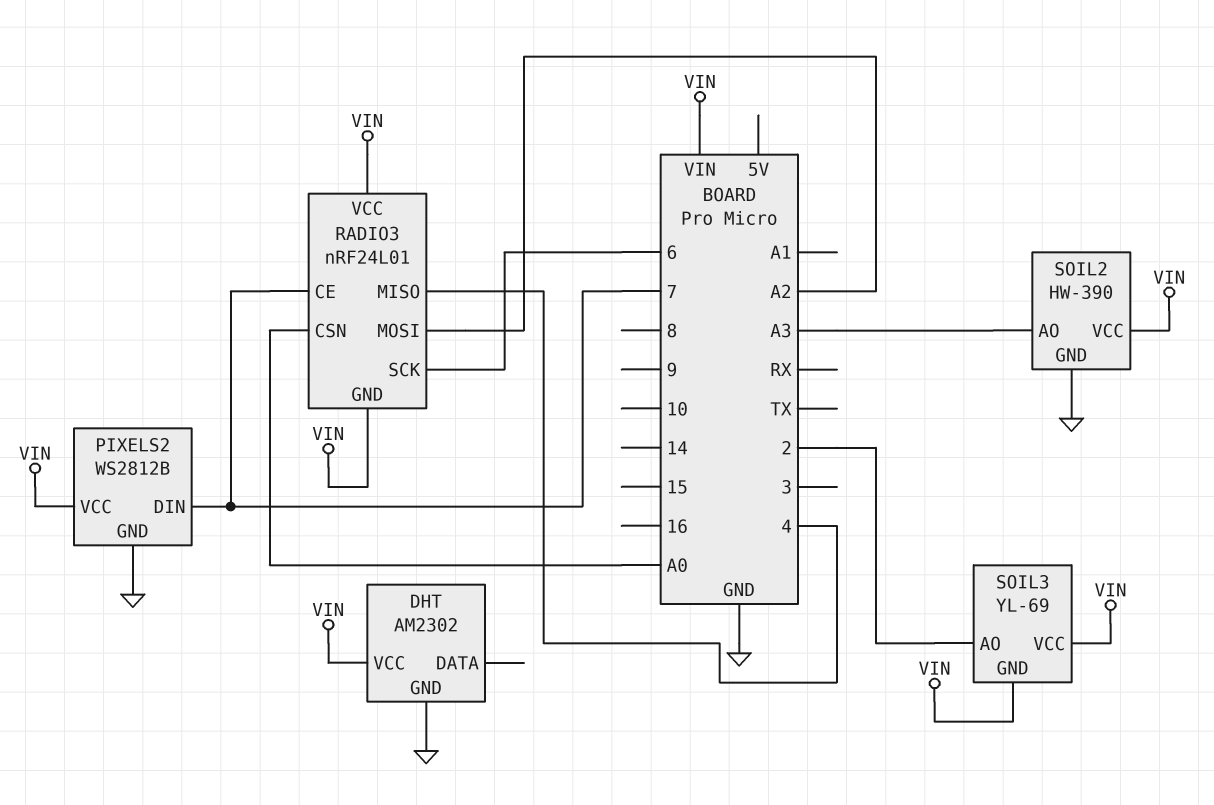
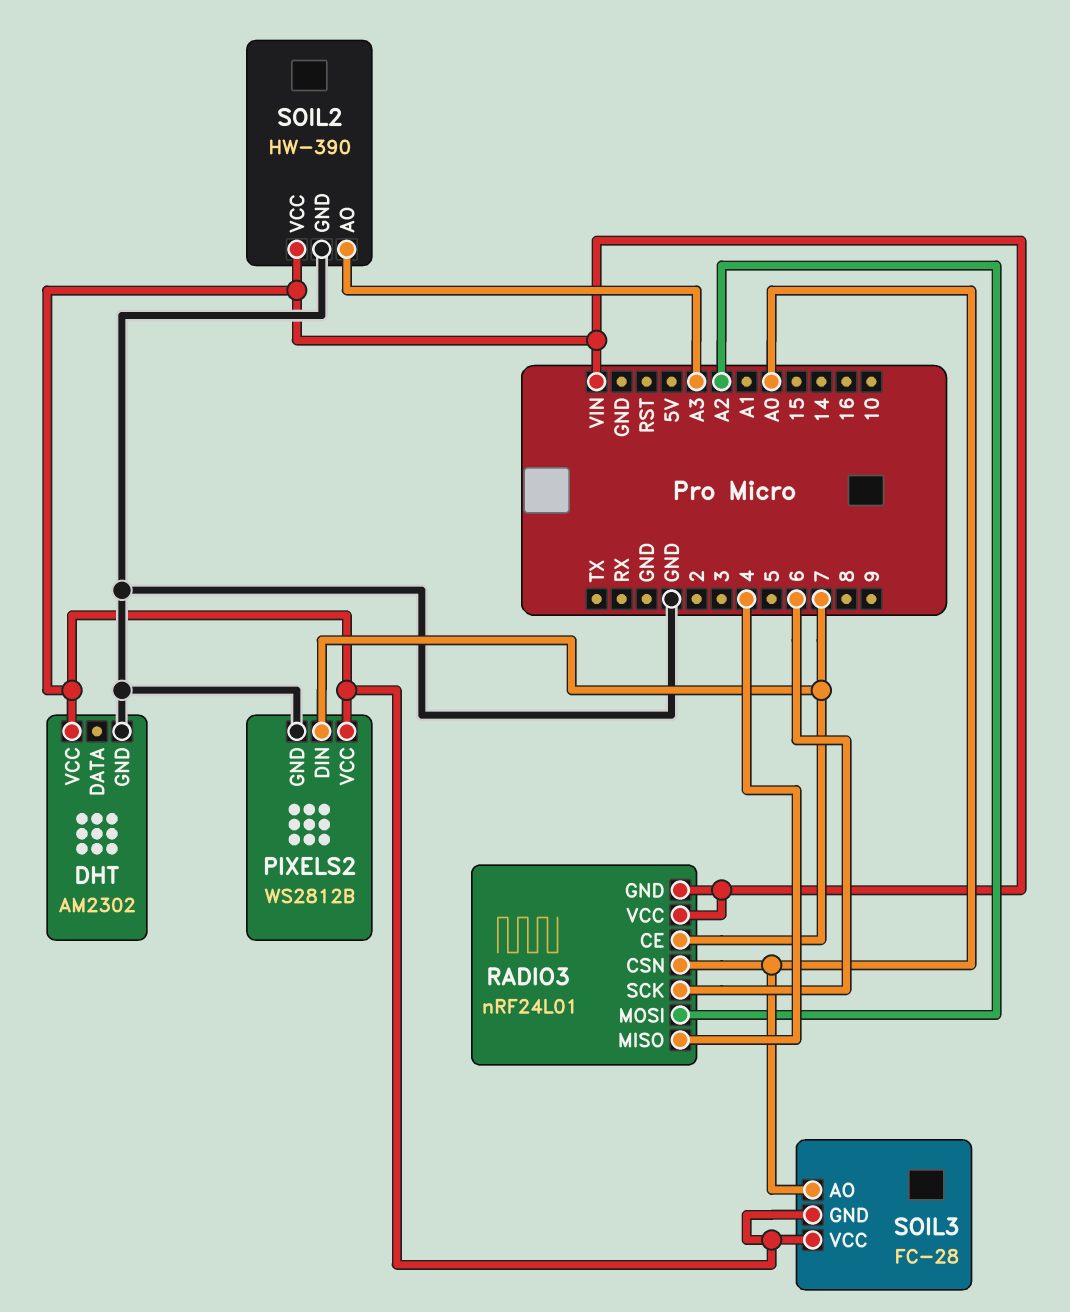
SOIL3: YL-69 -> FC-28
SOIL3 pin AO: 2 -> A0

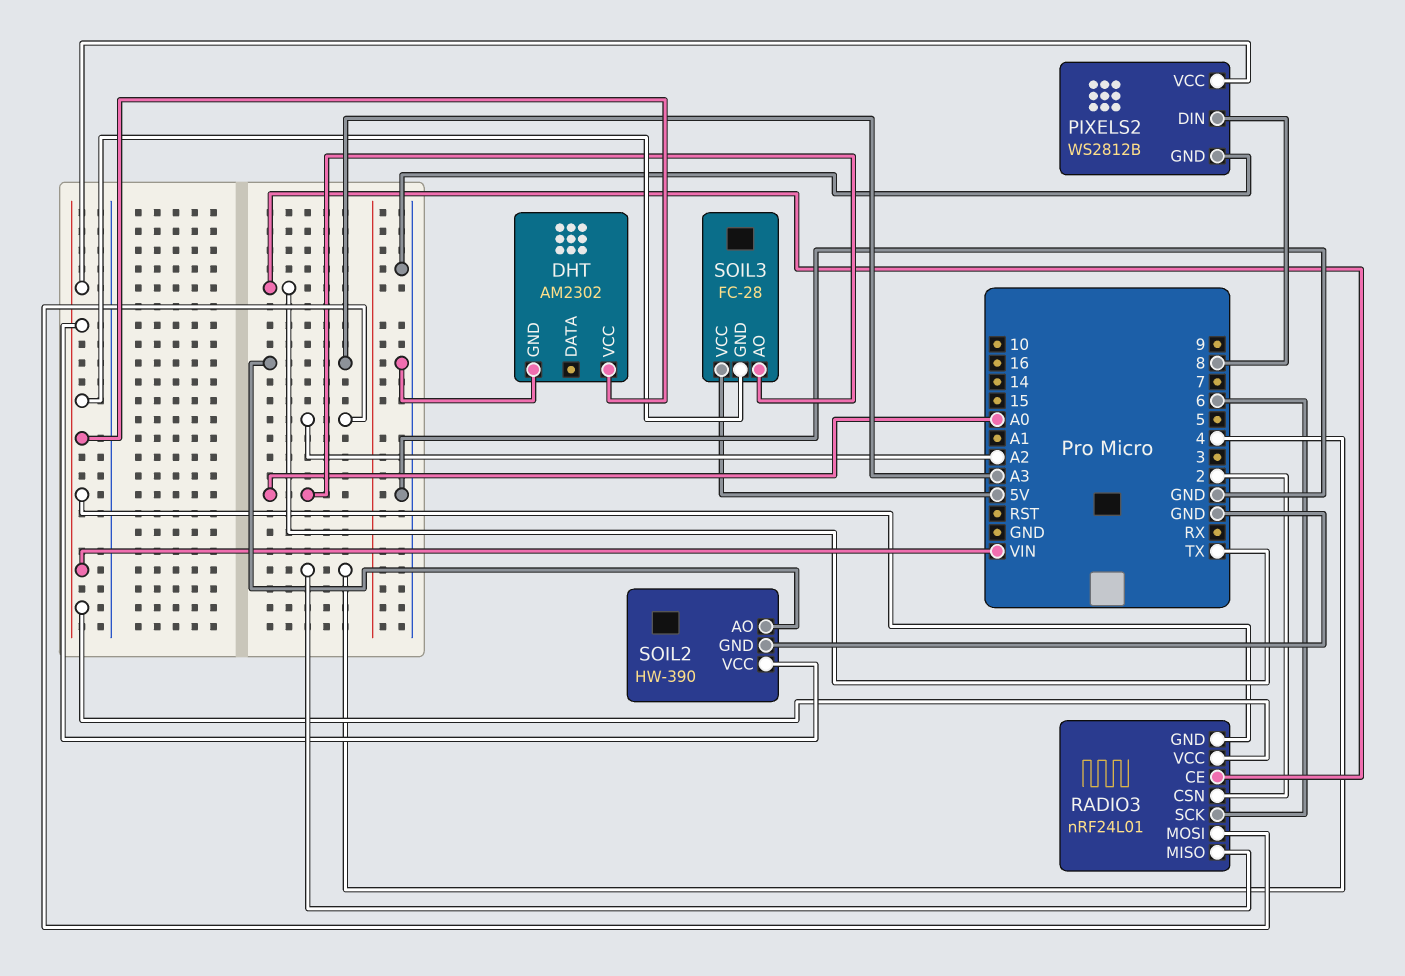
PIXELS2 pin DIN: 7 -> 8
RADIO3 pin CE: 7 -> TX
RADIO3 pin CSN: A0 -> 2
SOIL3 pin VCC: VIN -> 5V

